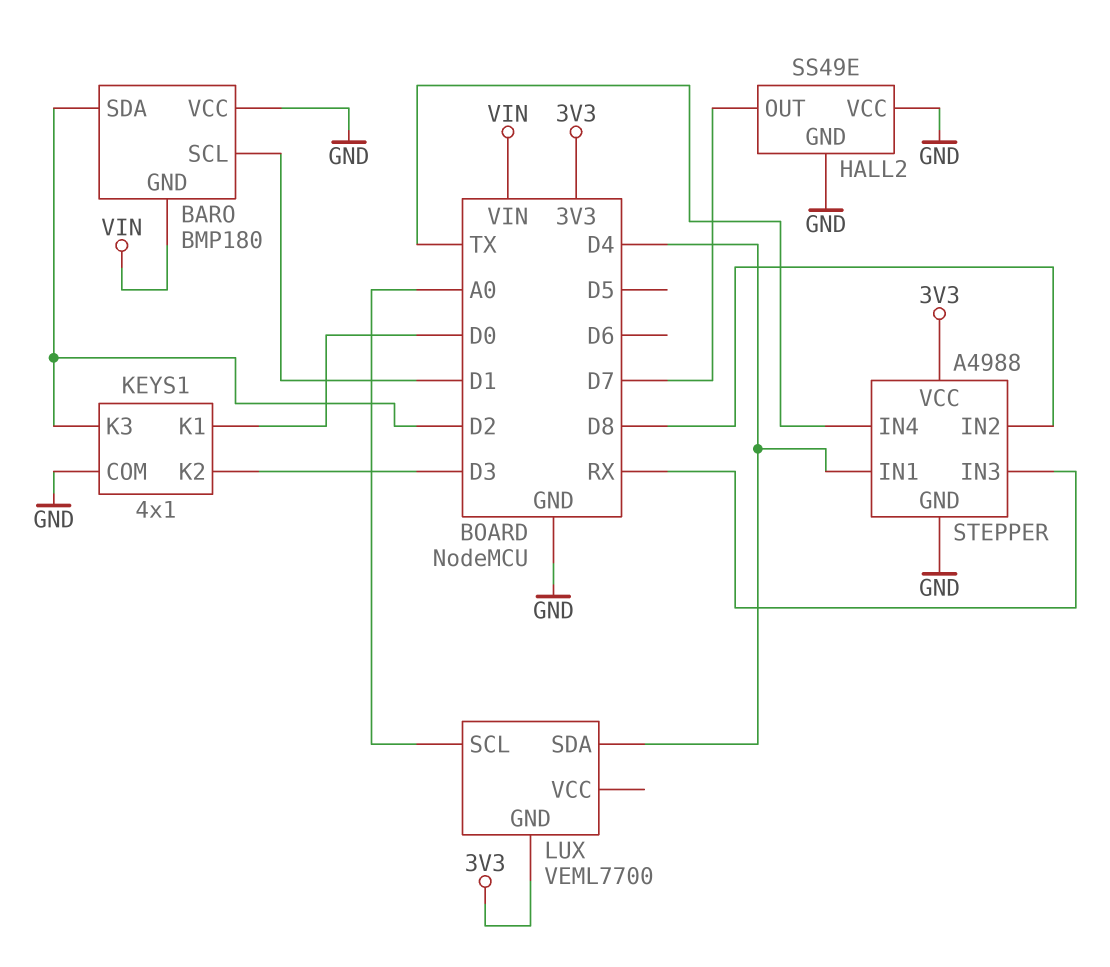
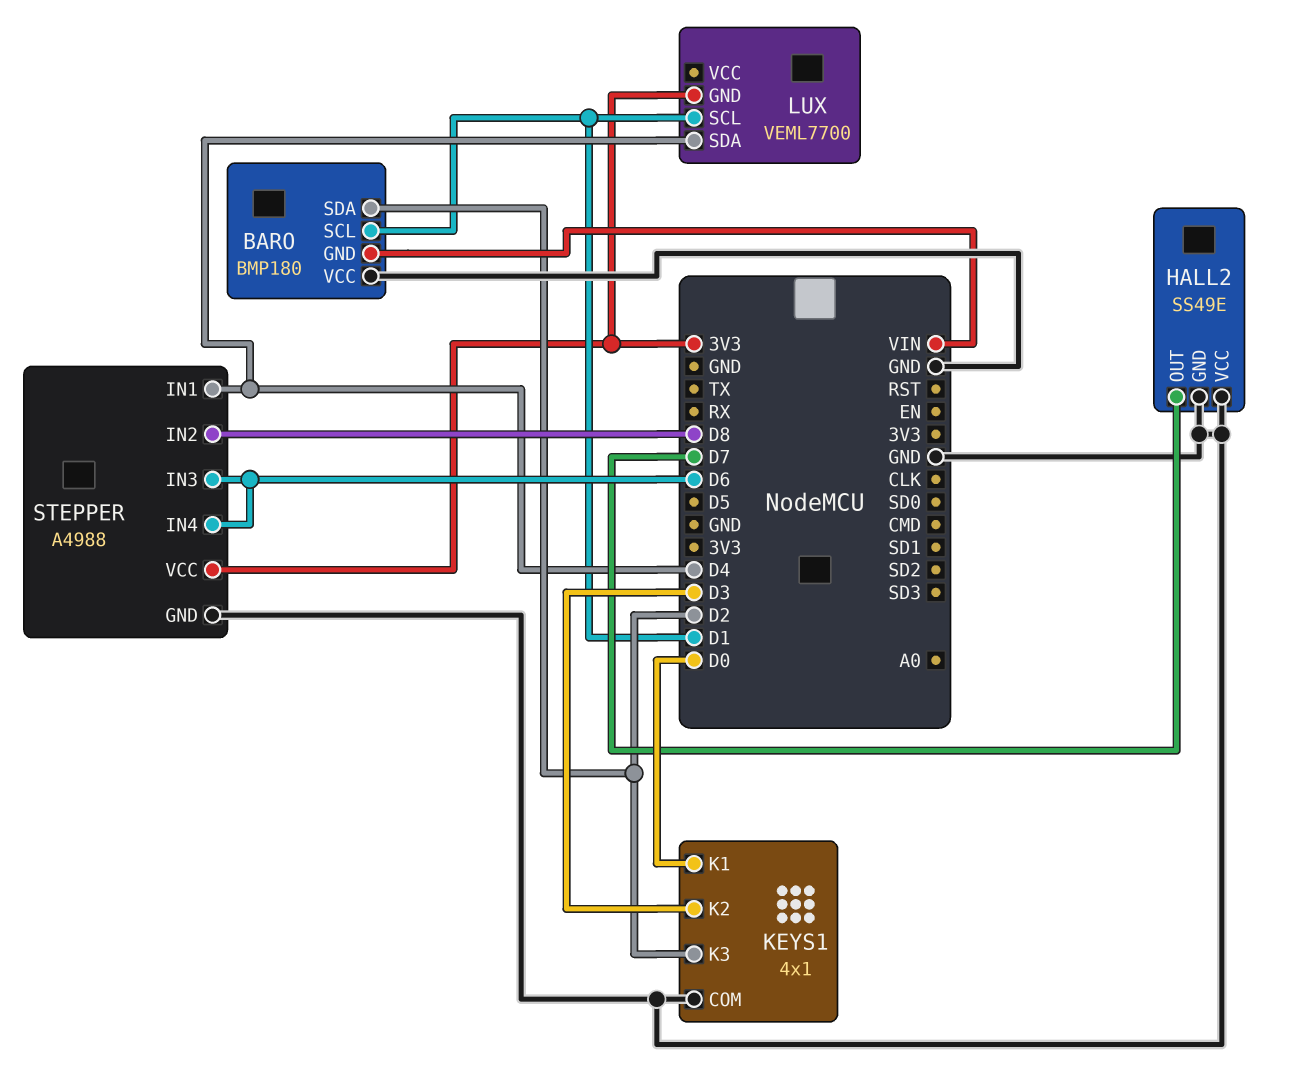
LUX pin SCL: A0 -> D1
STEPPER pin IN3: RX -> D6
STEPPER pin IN4: TX -> D6

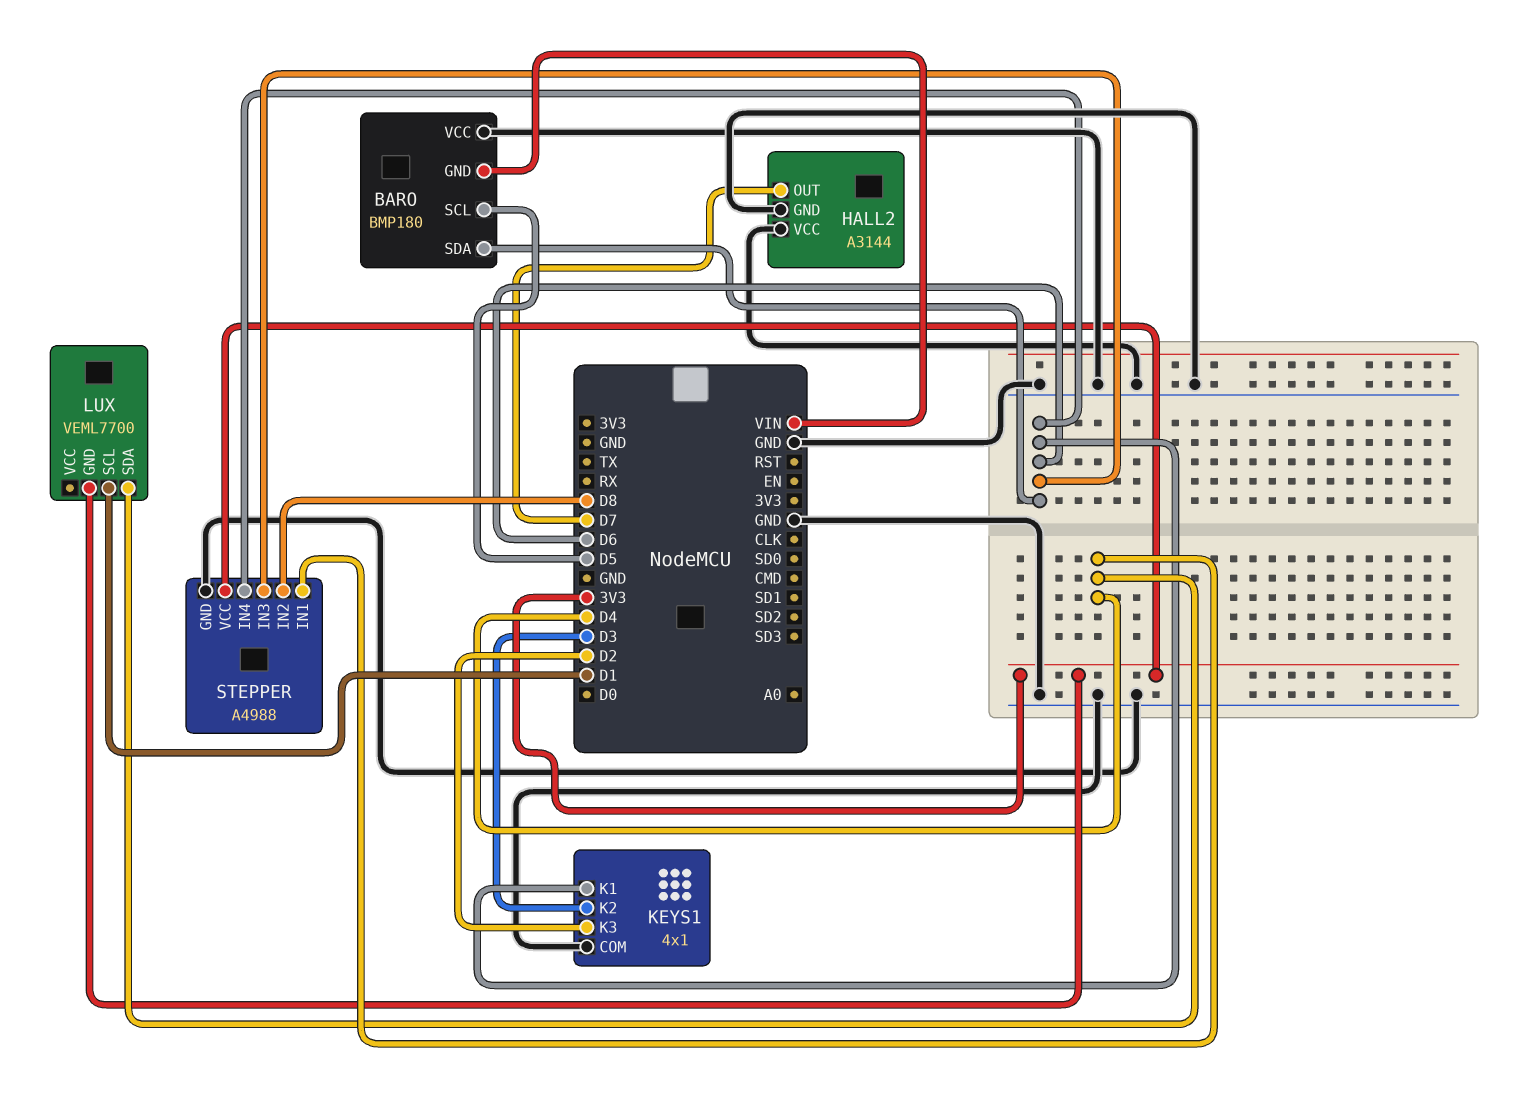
BARO pin SCL: D1 -> D5
BARO pin SDA: D2 -> D6
HALL2: SS49E -> A3144
KEYS1 pin K1: D0 -> D6

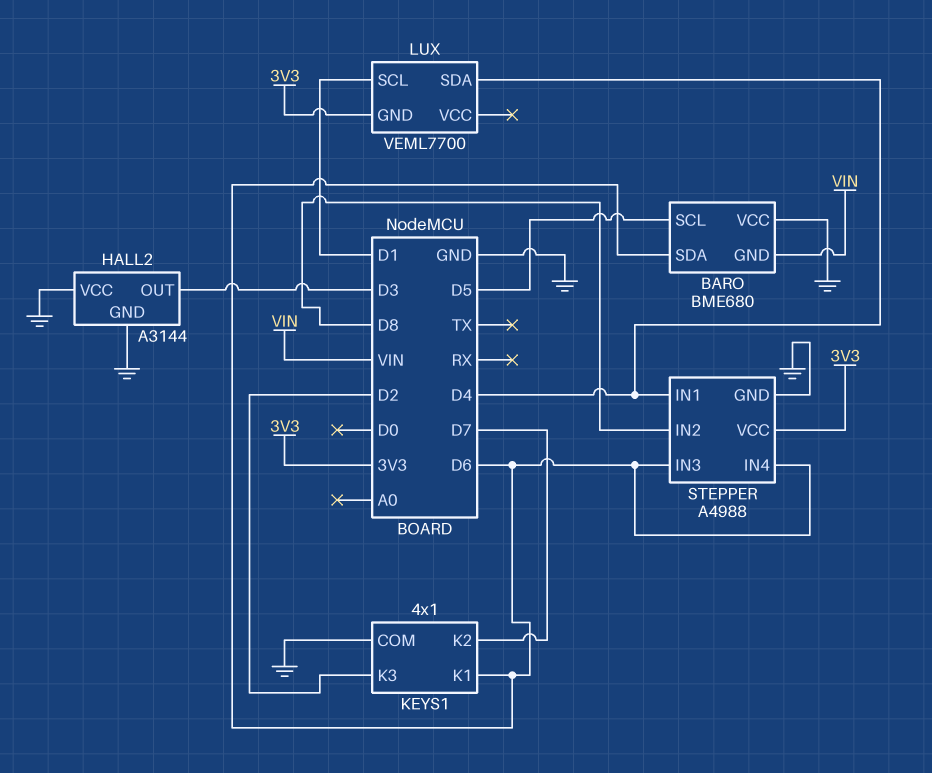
BARO: BMP180 -> BME680
HALL2 pin OUT: D7 -> D3
KEYS1 pin K2: D3 -> D7

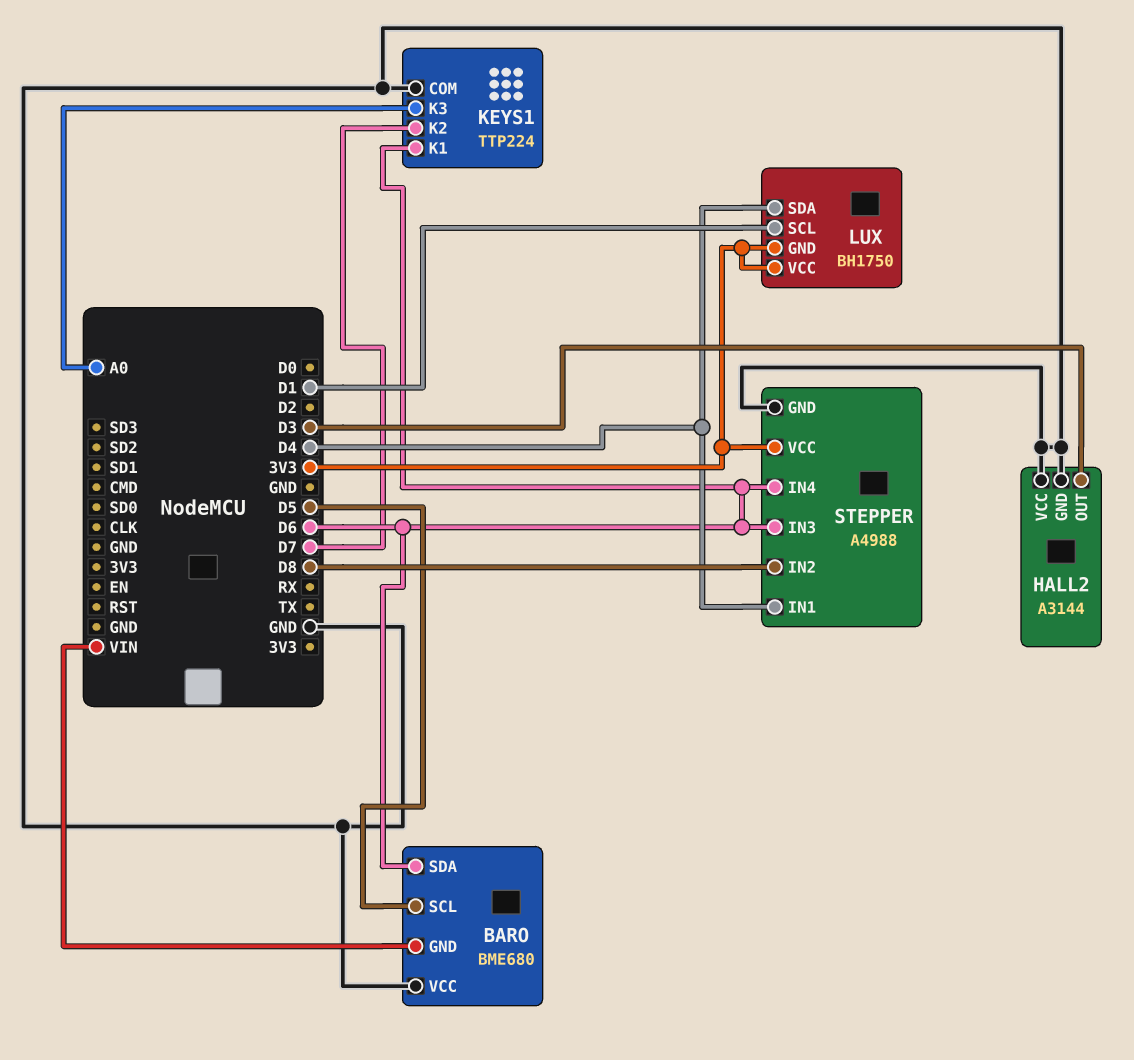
KEYS1: 4x1 -> TTP224
KEYS1 pin K3: D2 -> A0
LUX: VEML7700 -> BH1750
LUX pin VCC: none -> 3V3

